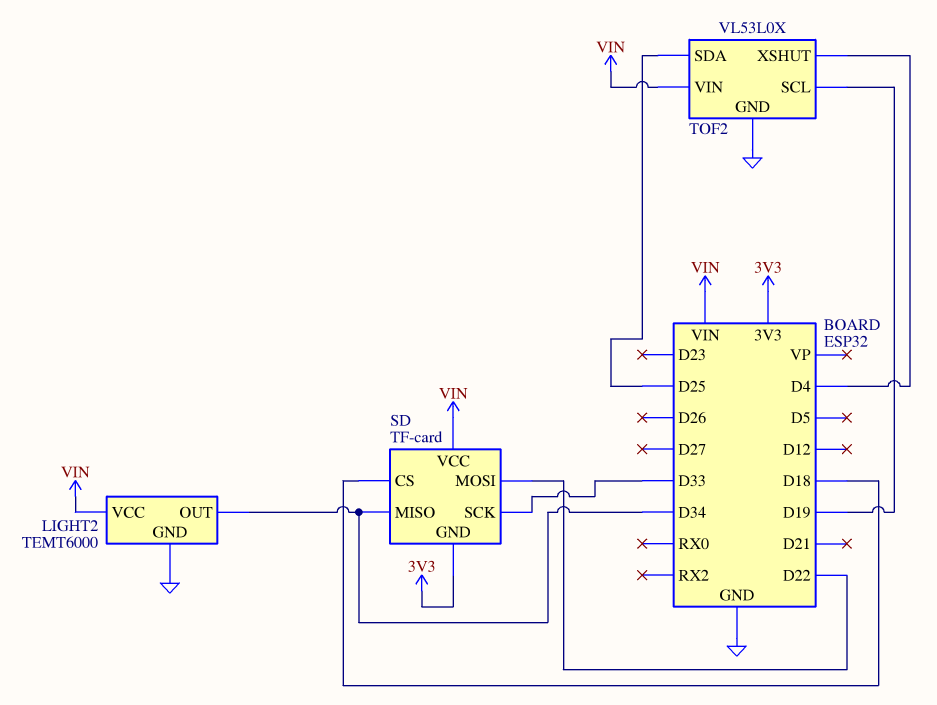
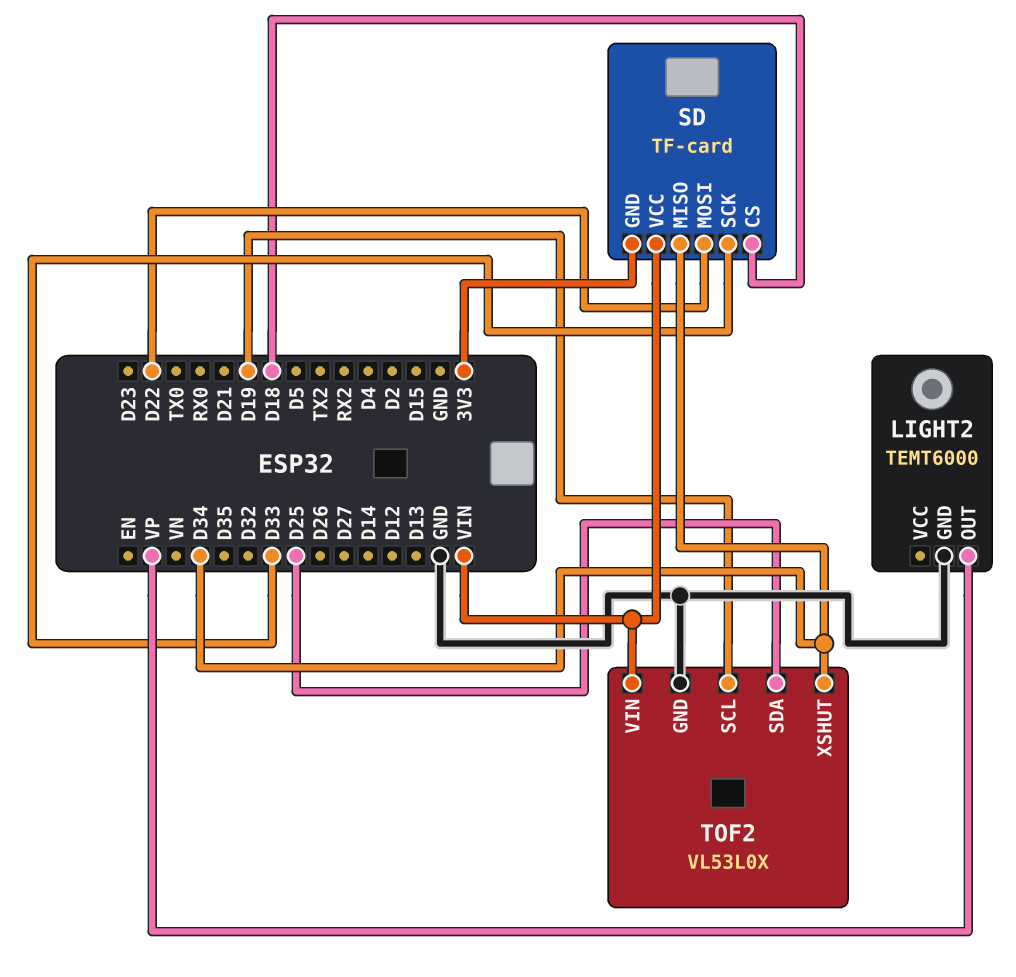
LIGHT2 pin OUT: D34 -> VP
LIGHT2 pin VCC: VIN -> none
TOF2 pin XSHUT: D4 -> D34

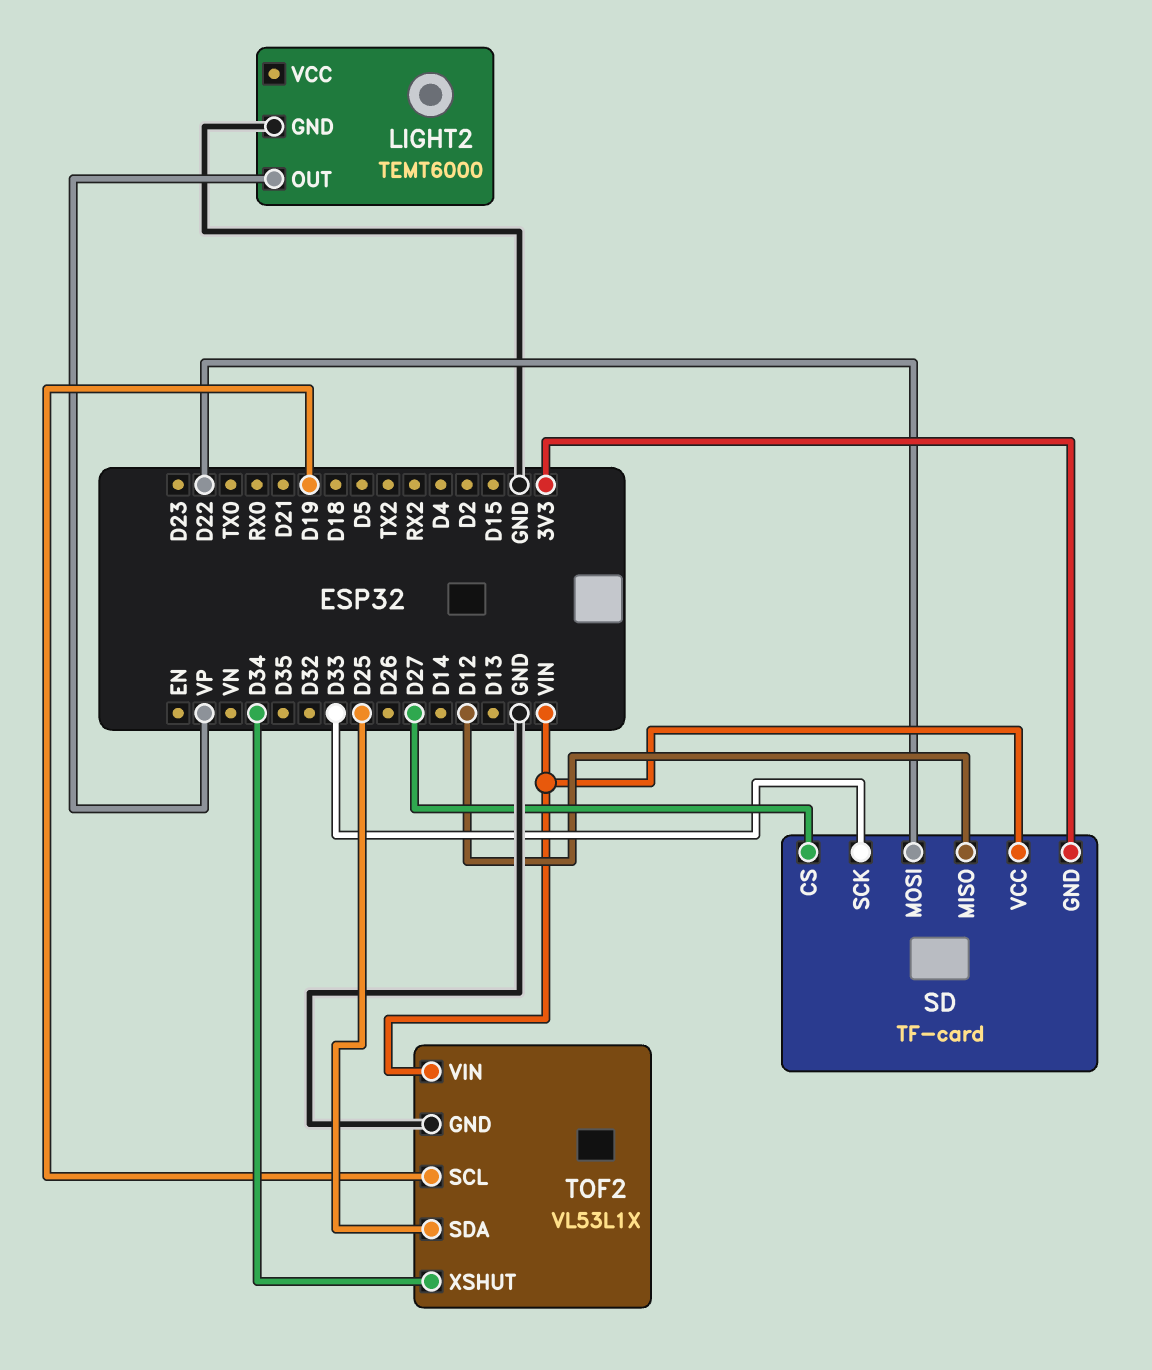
SD pin CS: D18 -> D27
SD pin MISO: D34 -> D12
TOF2: VL53L0X -> VL53L1X

